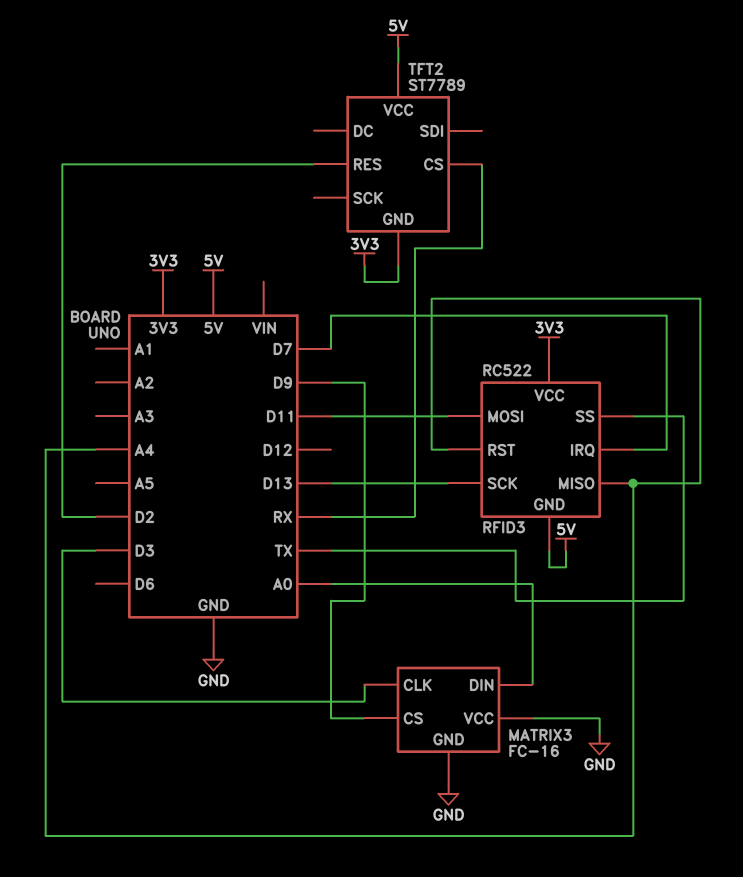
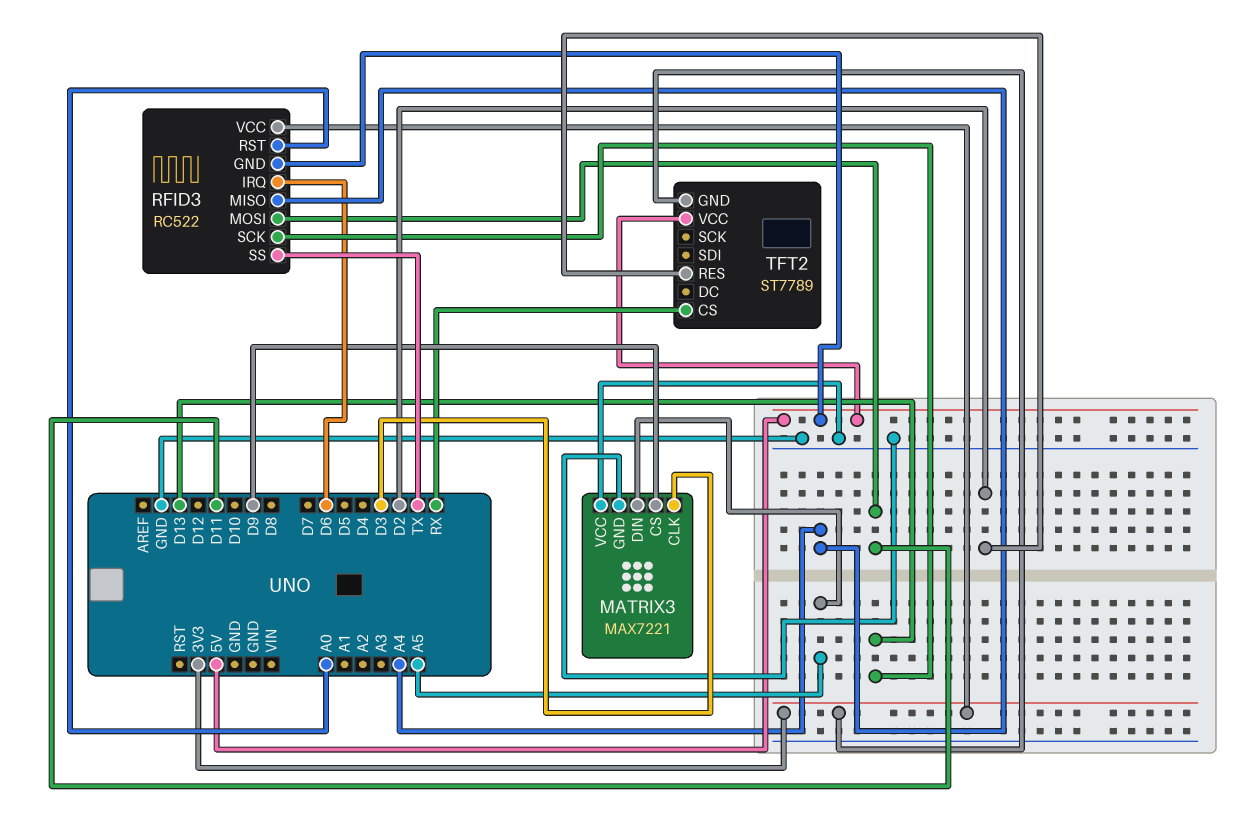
MATRIX3: FC-16 -> MAX7221
MATRIX3 pin DIN: A0 -> A5
RFID3 pin IRQ: D7 -> D6
RFID3 pin RST: A4 -> A0

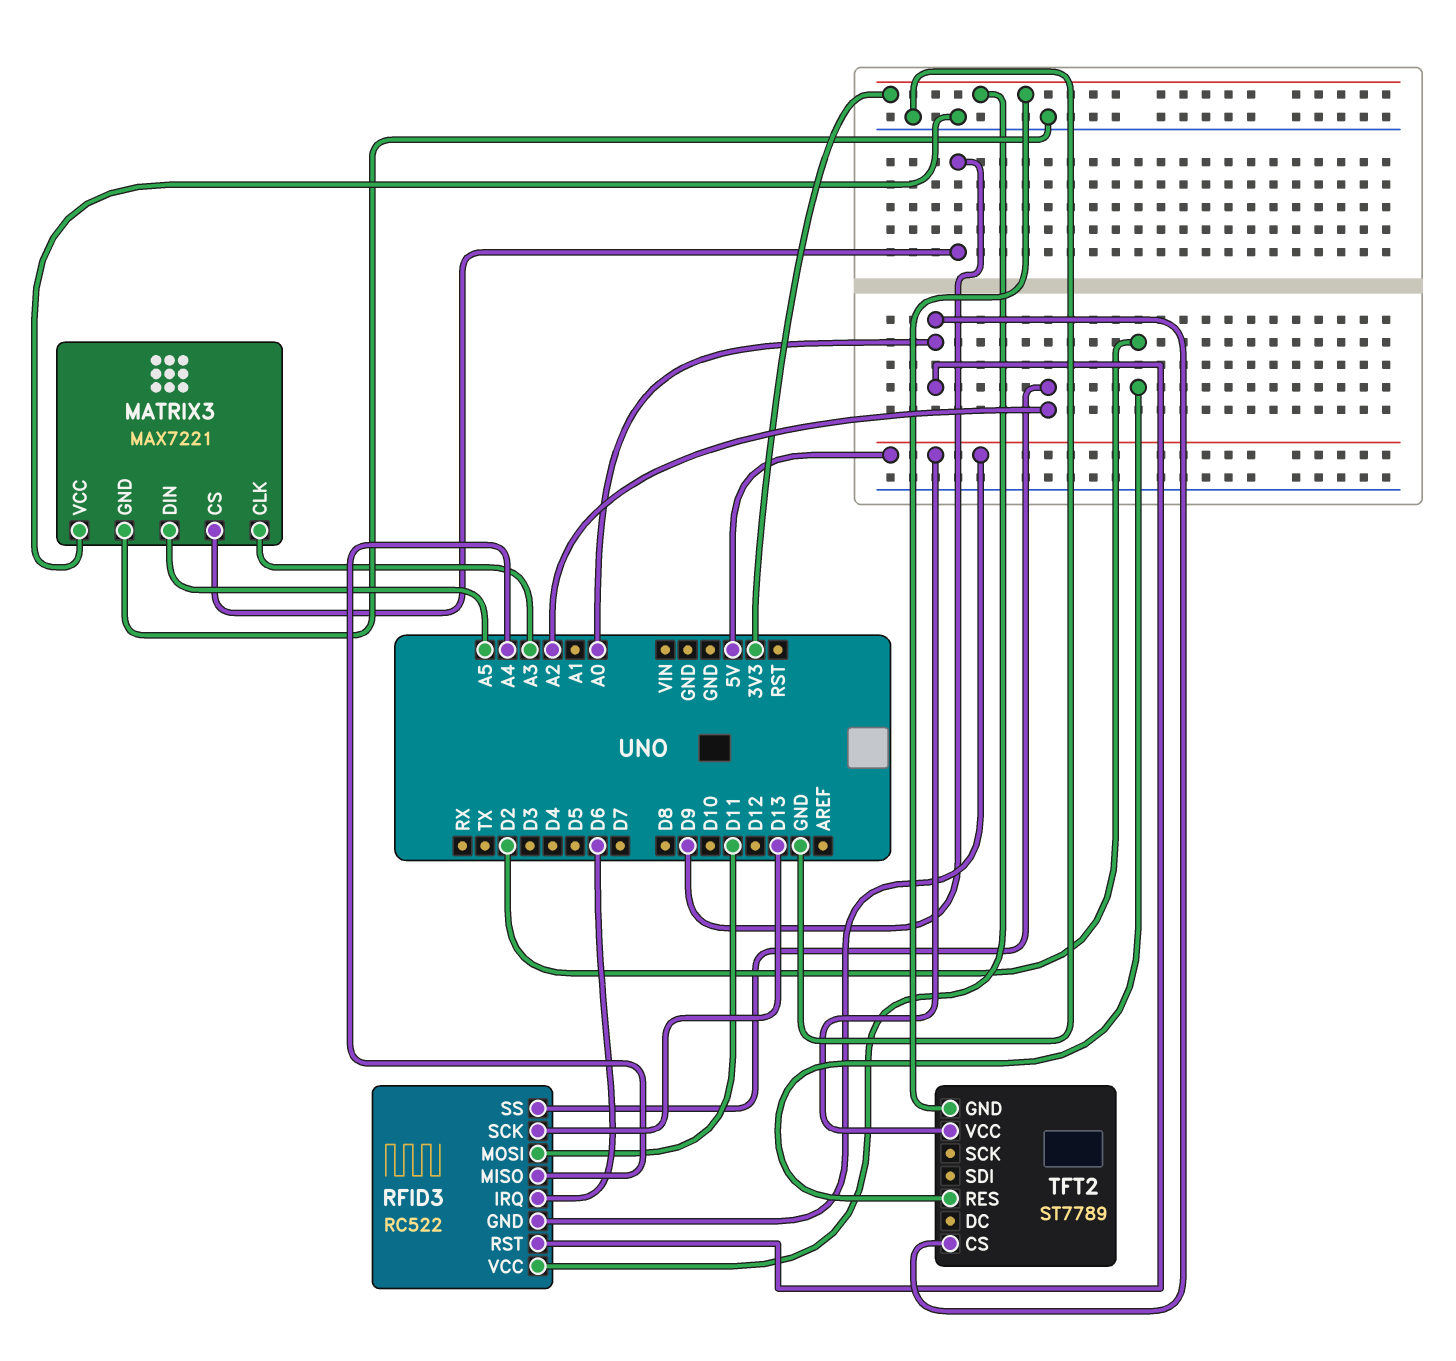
MATRIX3 pin CLK: D3 -> A3
RFID3 pin SS: TX -> A2
TFT2 pin CS: RX -> A0

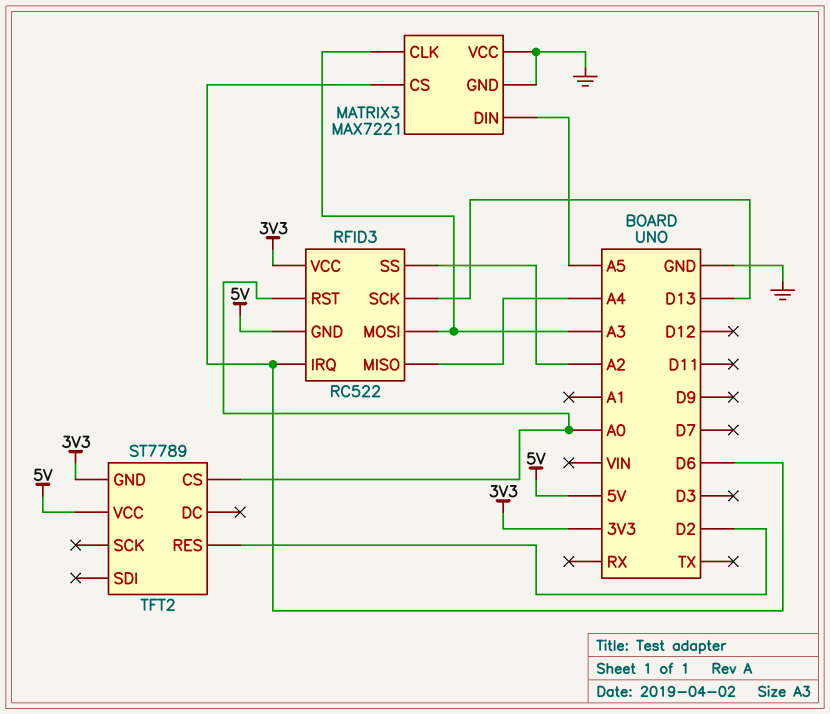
MATRIX3 pin CS: D9 -> D6
RFID3 pin MOSI: D11 -> A3

